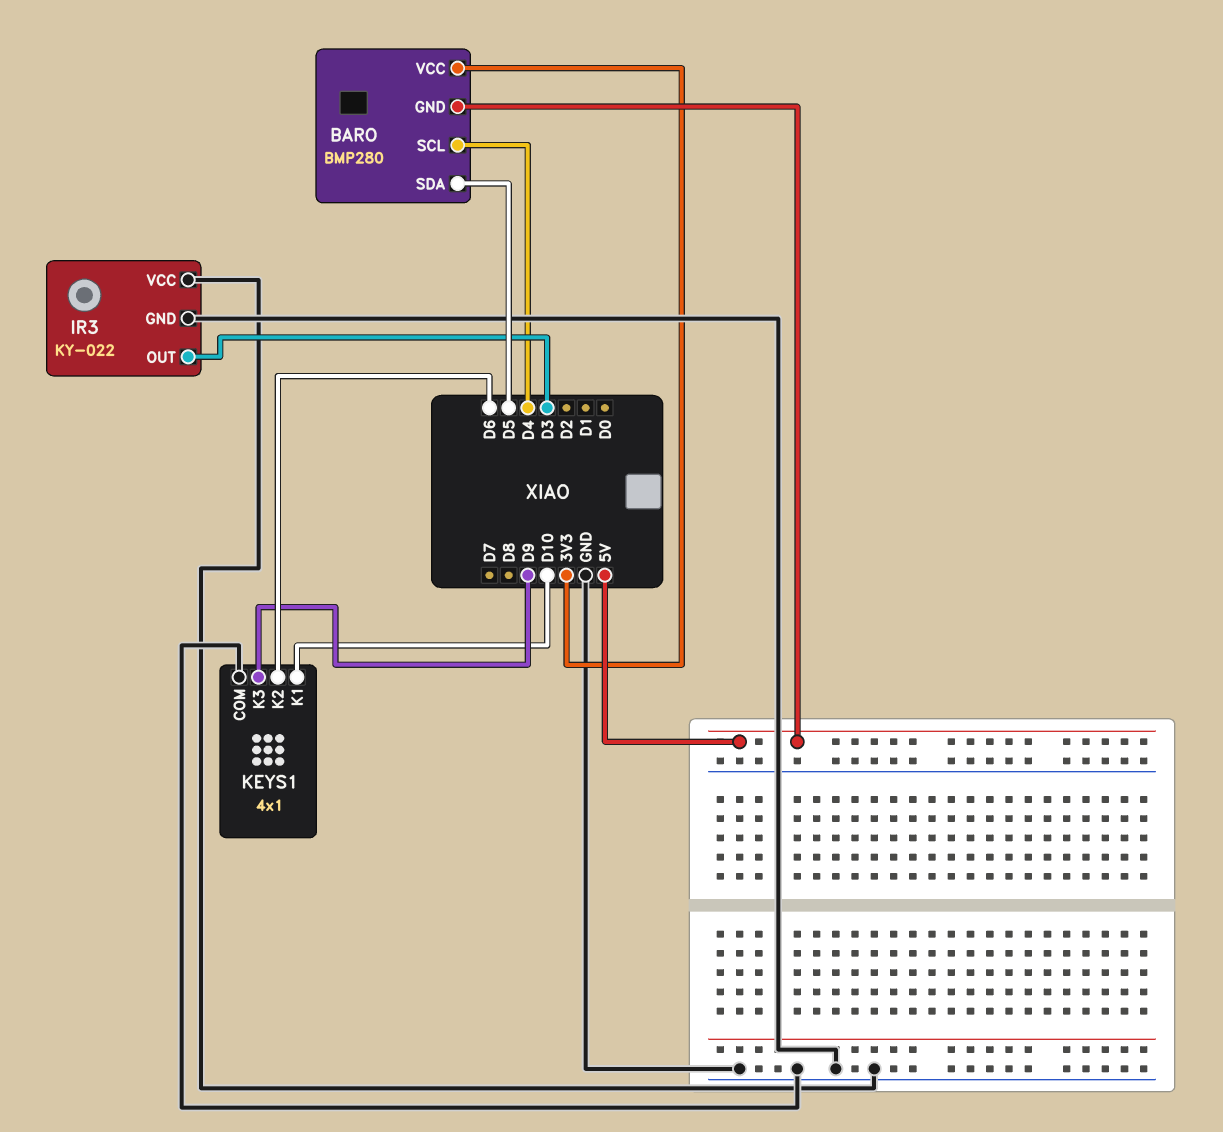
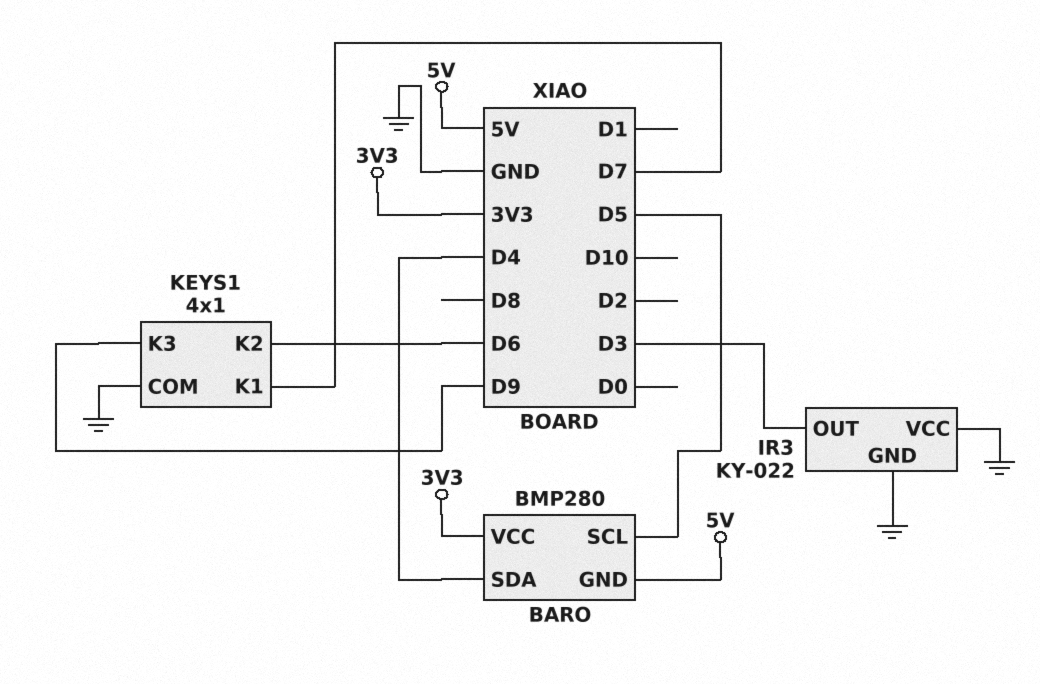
BARO pin SCL: D4 -> D5
BARO pin SDA: D5 -> D4
KEYS1 pin K1: D10 -> D7

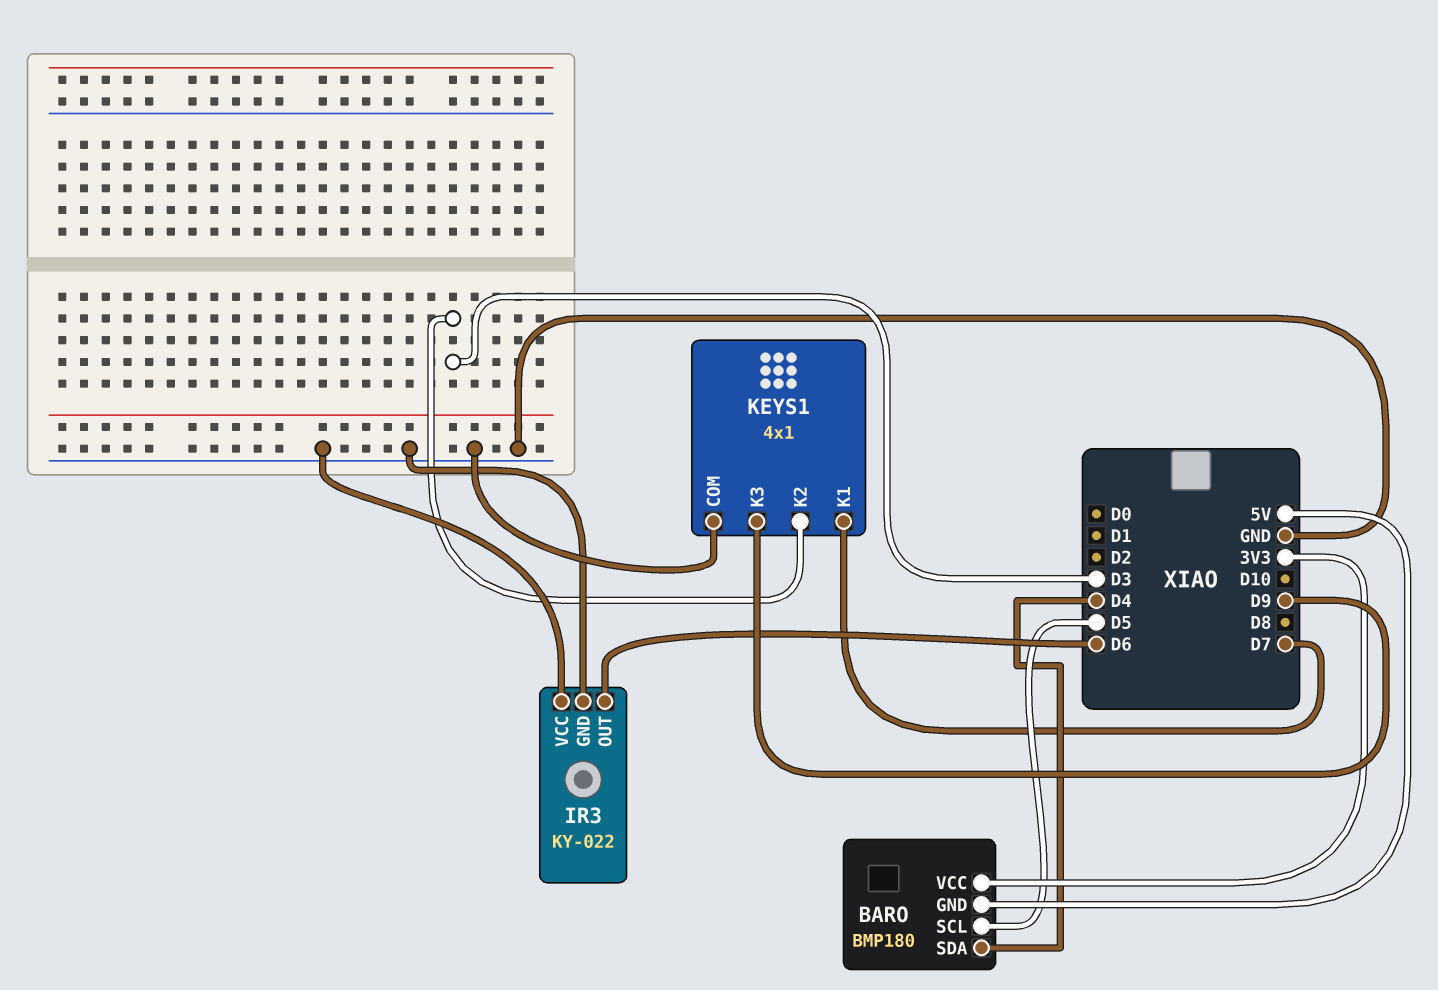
BARO: BMP280 -> BMP180
IR3 pin OUT: D3 -> D6
KEYS1 pin K2: D6 -> D3

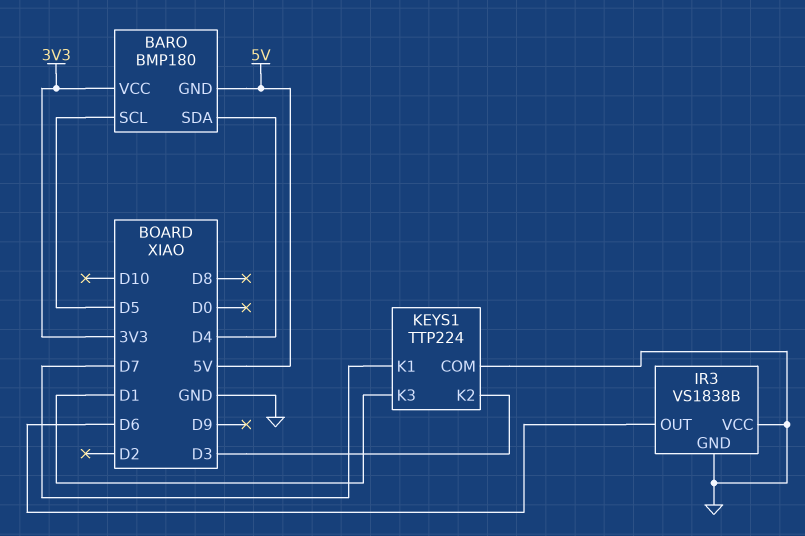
IR3: KY-022 -> VS1838B
KEYS1: 4x1 -> TTP224
KEYS1 pin K3: D9 -> D1

